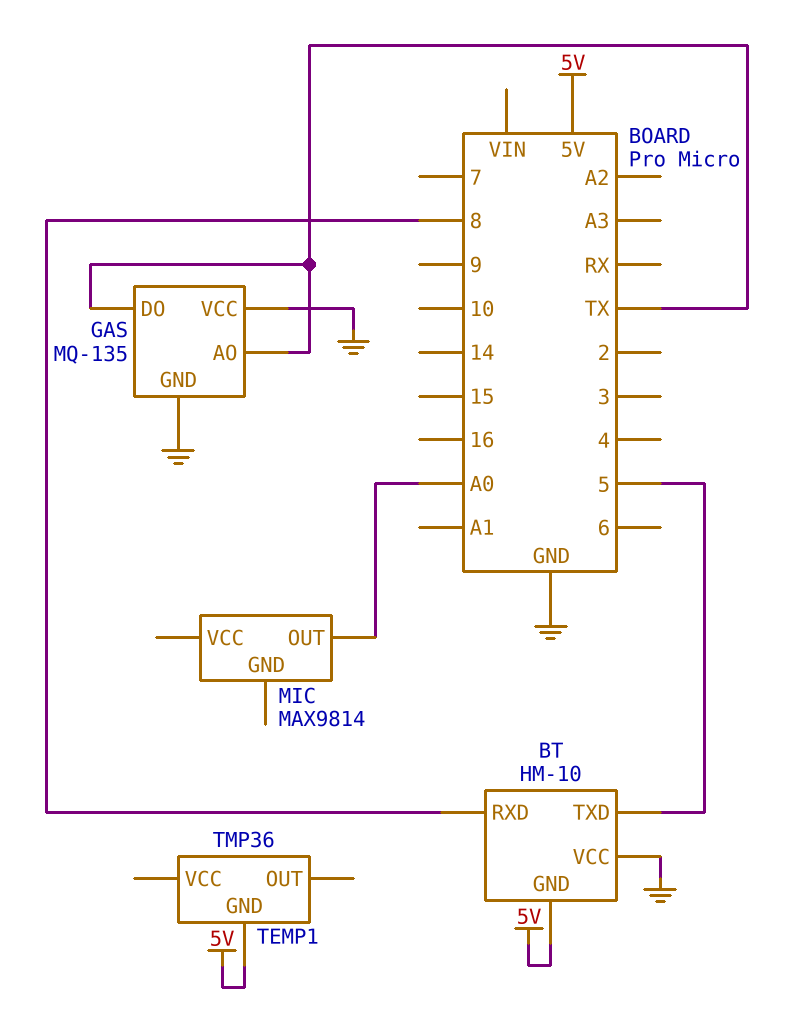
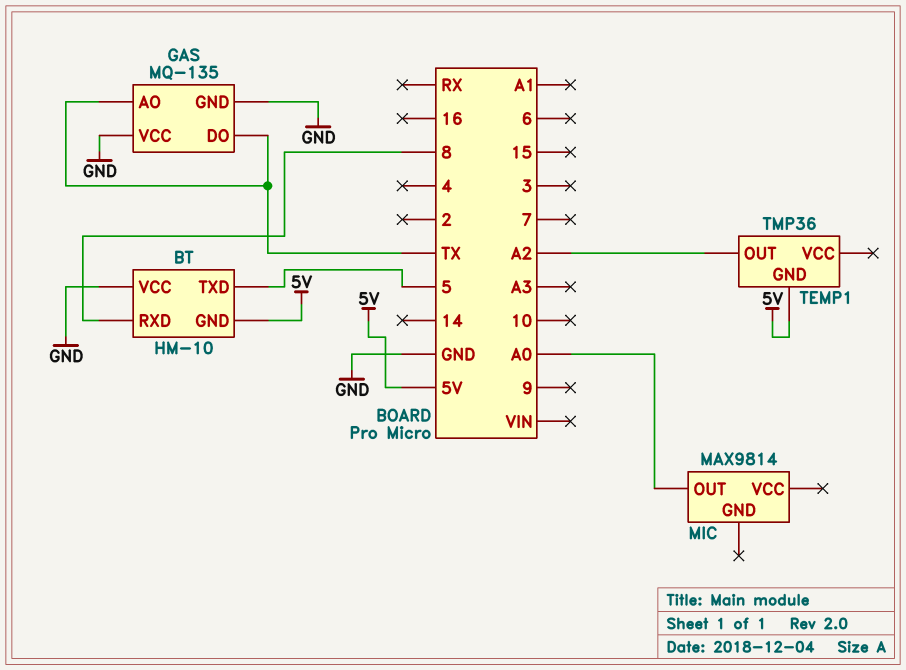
TEMP1 pin OUT: none -> A2

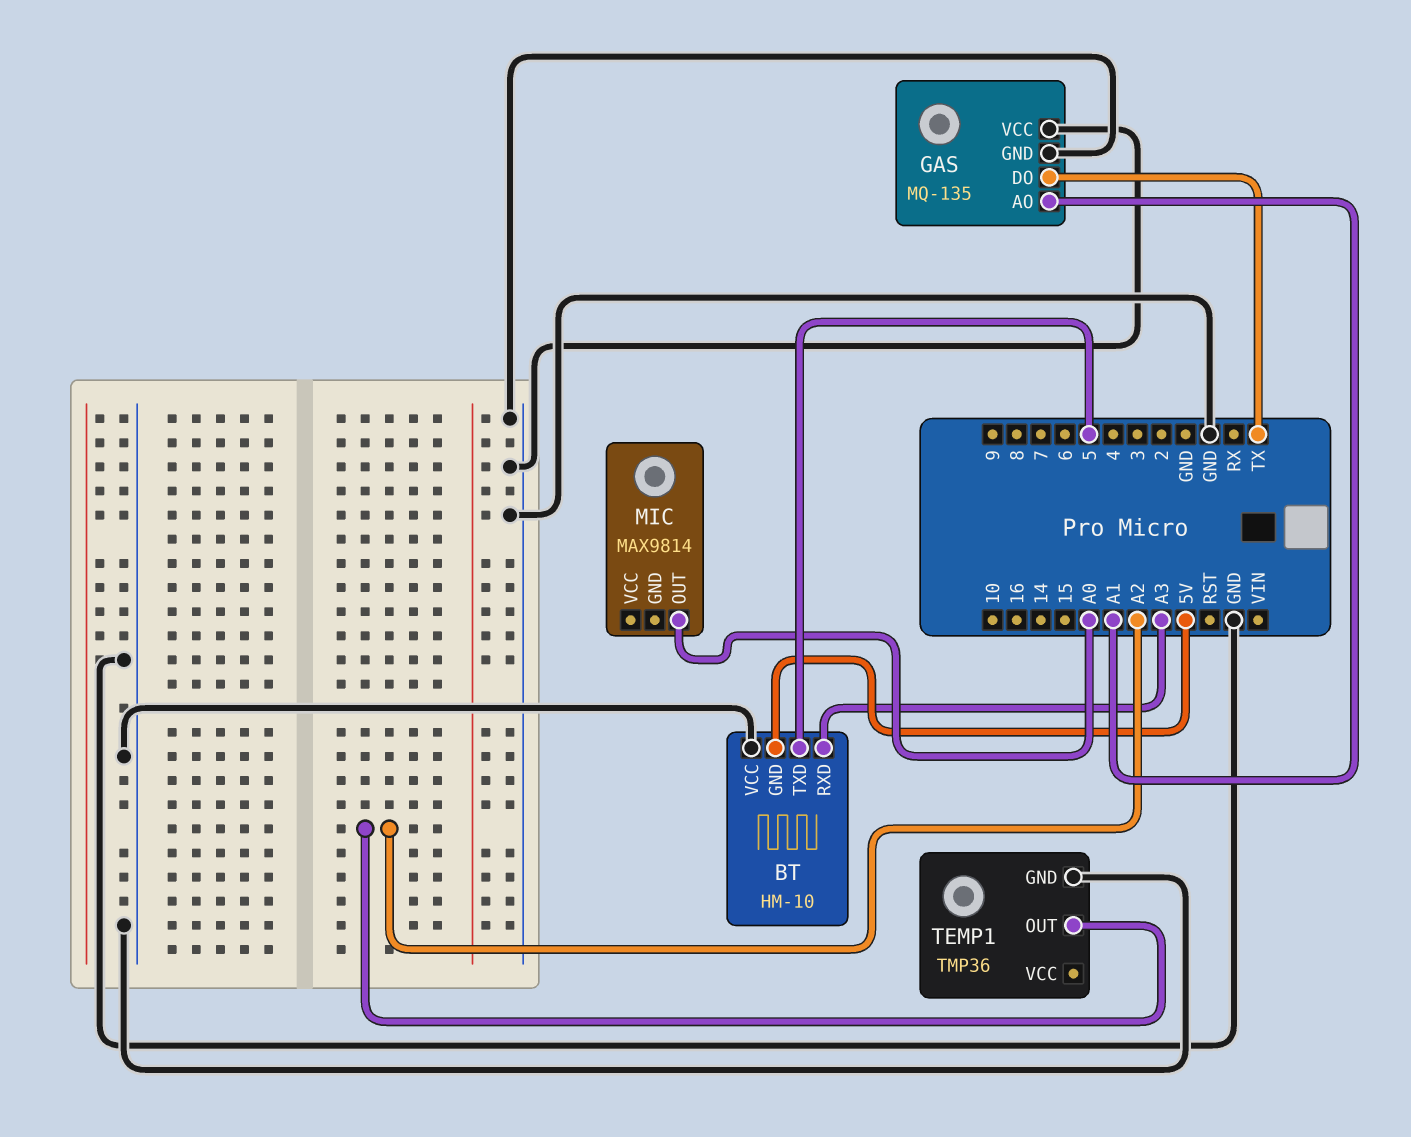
BT pin RXD: 8 -> A3
GAS pin AO: TX -> A1
TEMP1 pin GND: 5V -> GND

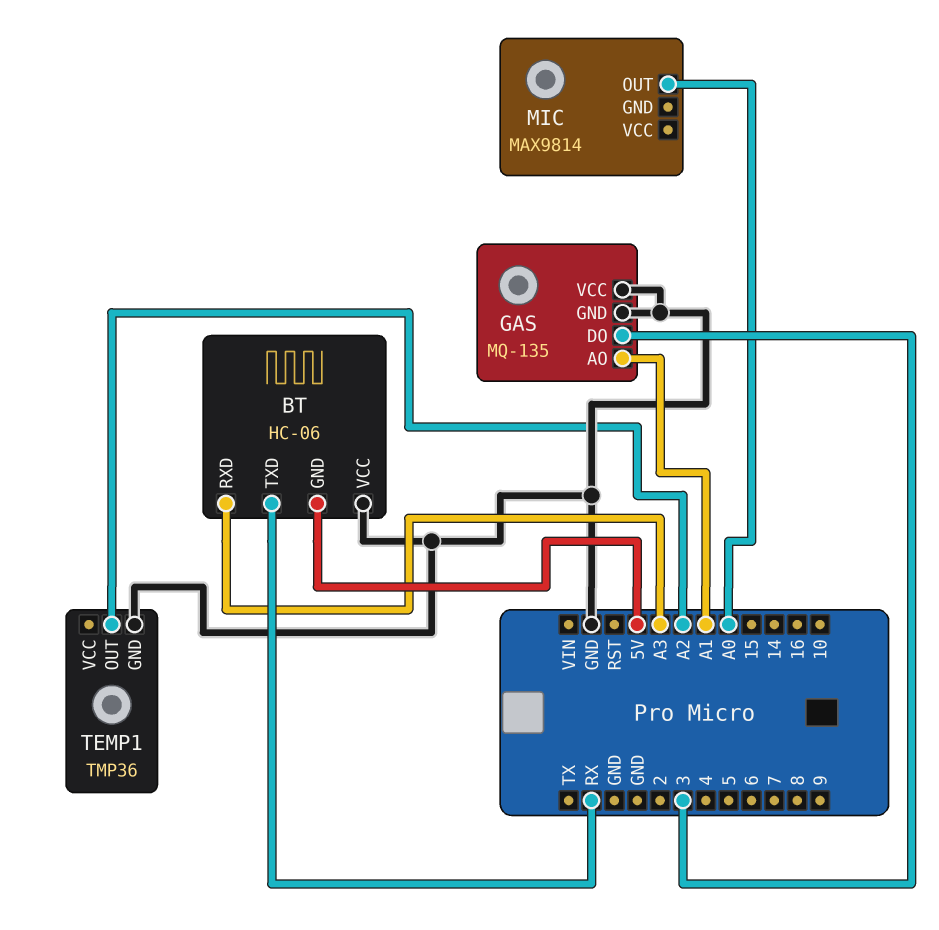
BT: HM-10 -> HC-06
BT pin TXD: 5 -> RX
GAS pin DO: TX -> 3

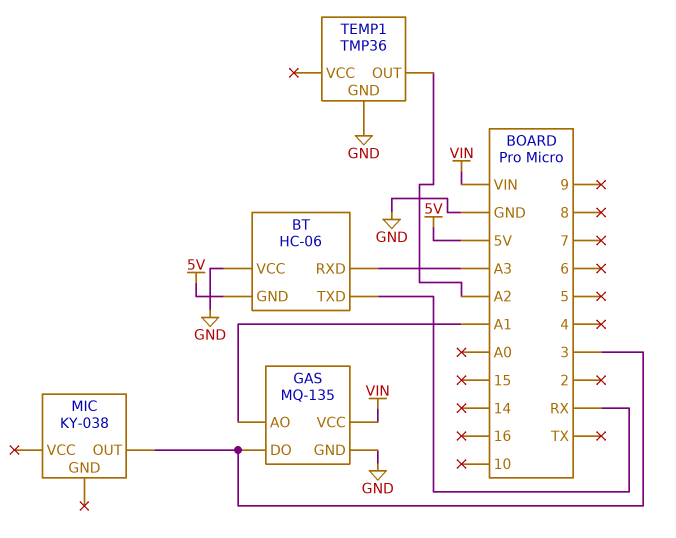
GAS pin VCC: GND -> VIN
MIC: MAX9814 -> KY-038
MIC pin OUT: A0 -> 3

